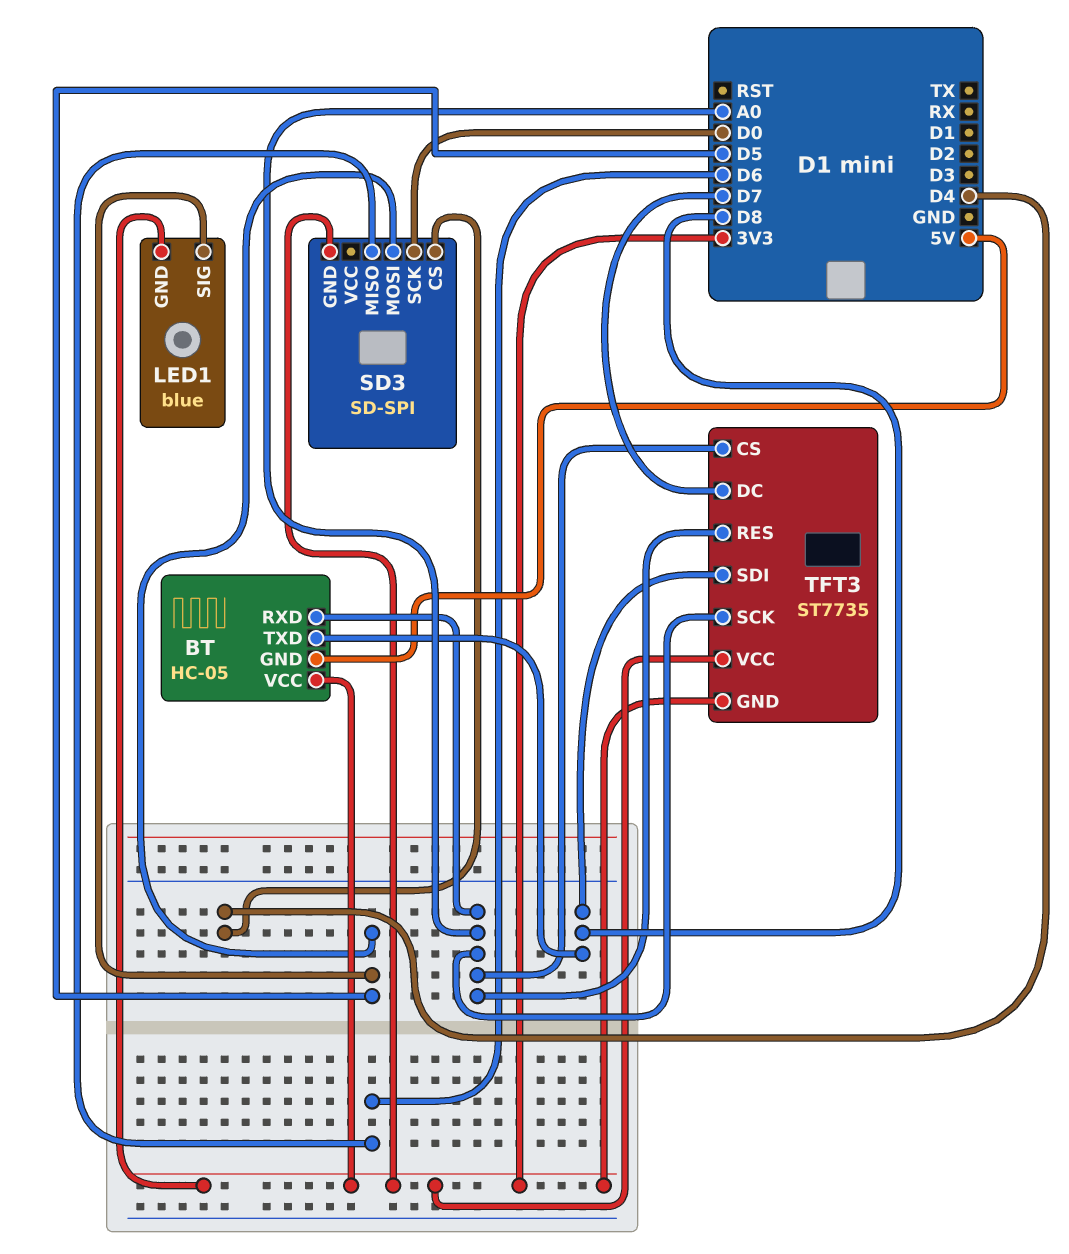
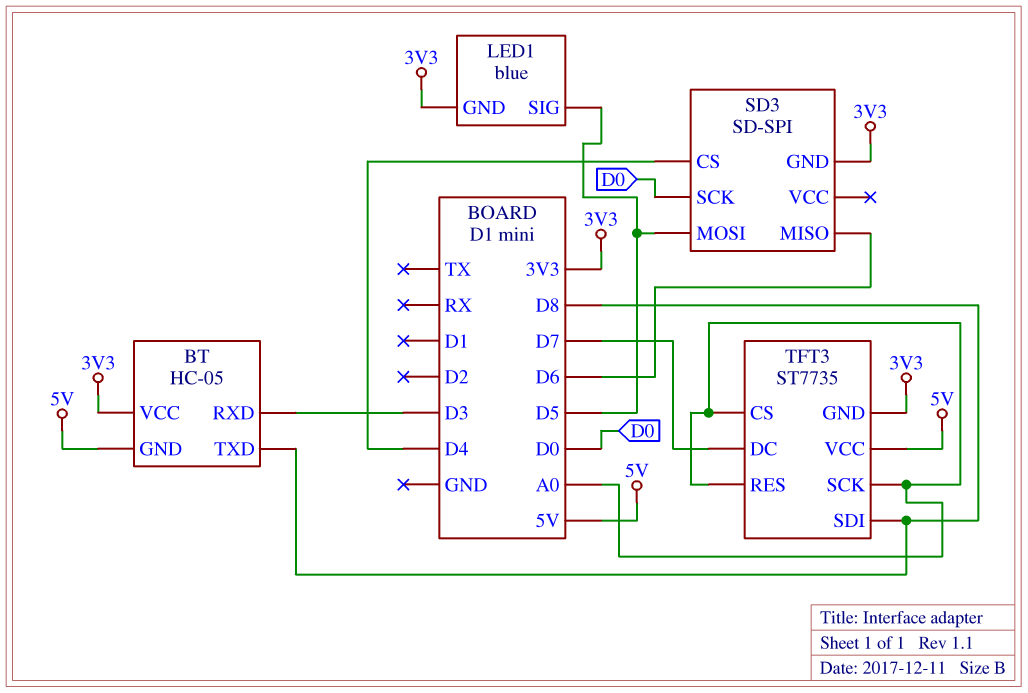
BT pin RXD: A0 -> D3
TFT3 pin VCC: 3V3 -> 5V

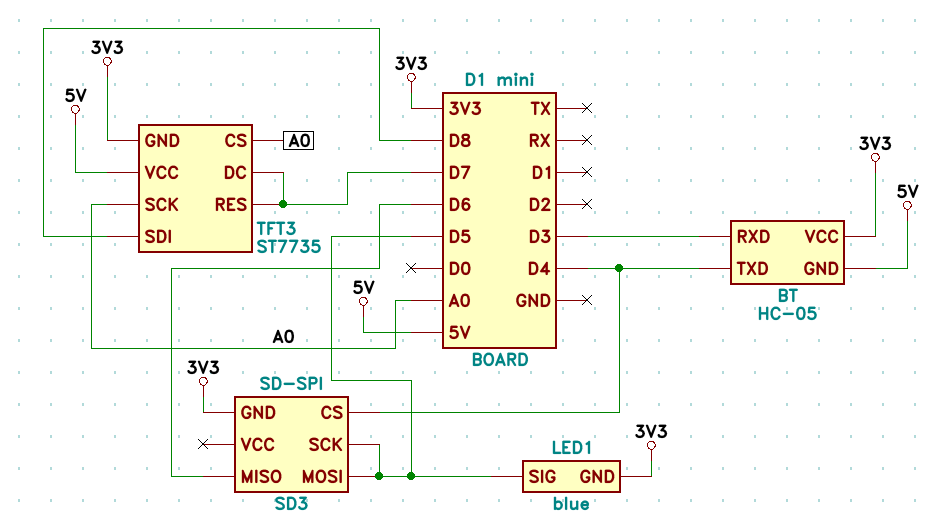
BT pin TXD: D8 -> D4
SD3 pin SCK: D0 -> D5
TFT3 pin RES: A0 -> D7

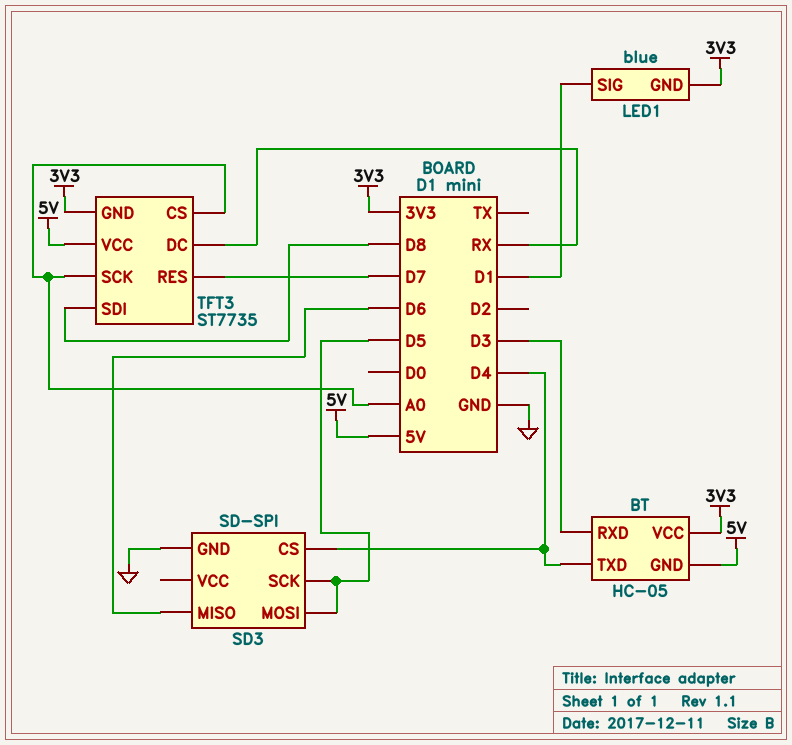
LED1 pin SIG: D5 -> D1
SD3 pin GND: 3V3 -> GND
TFT3 pin DC: D7 -> RX

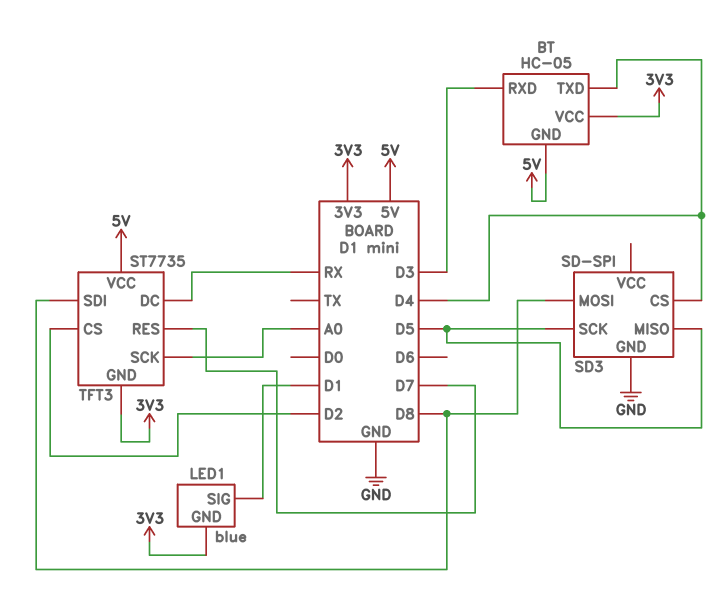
SD3 pin MISO: D6 -> D5
SD3 pin MOSI: D5 -> D8
TFT3 pin CS: A0 -> D2

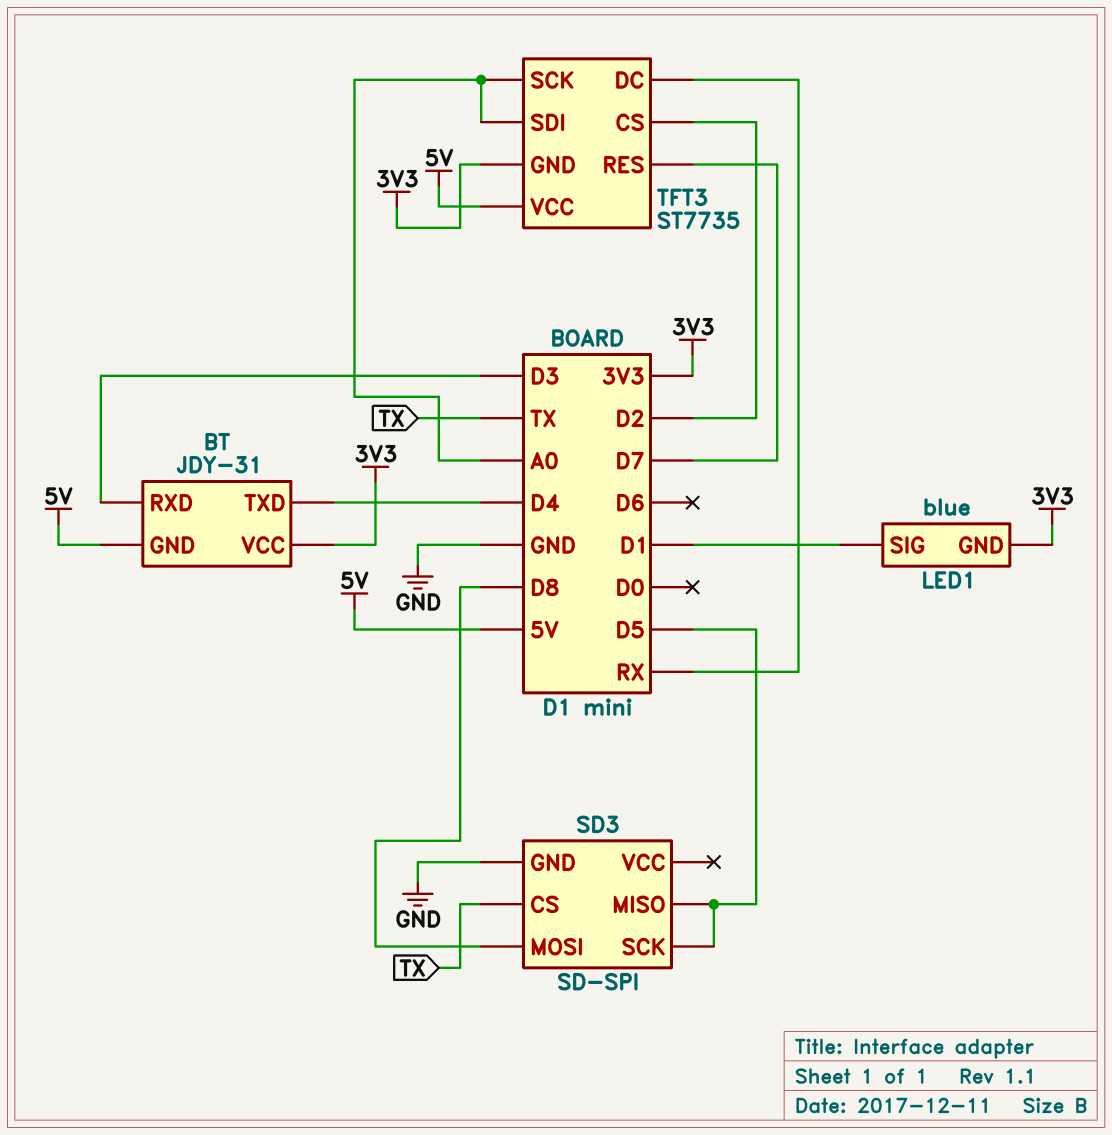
BT: HC-05 -> JDY-31
SD3 pin CS: D4 -> TX
TFT3 pin SDI: D8 -> A0

